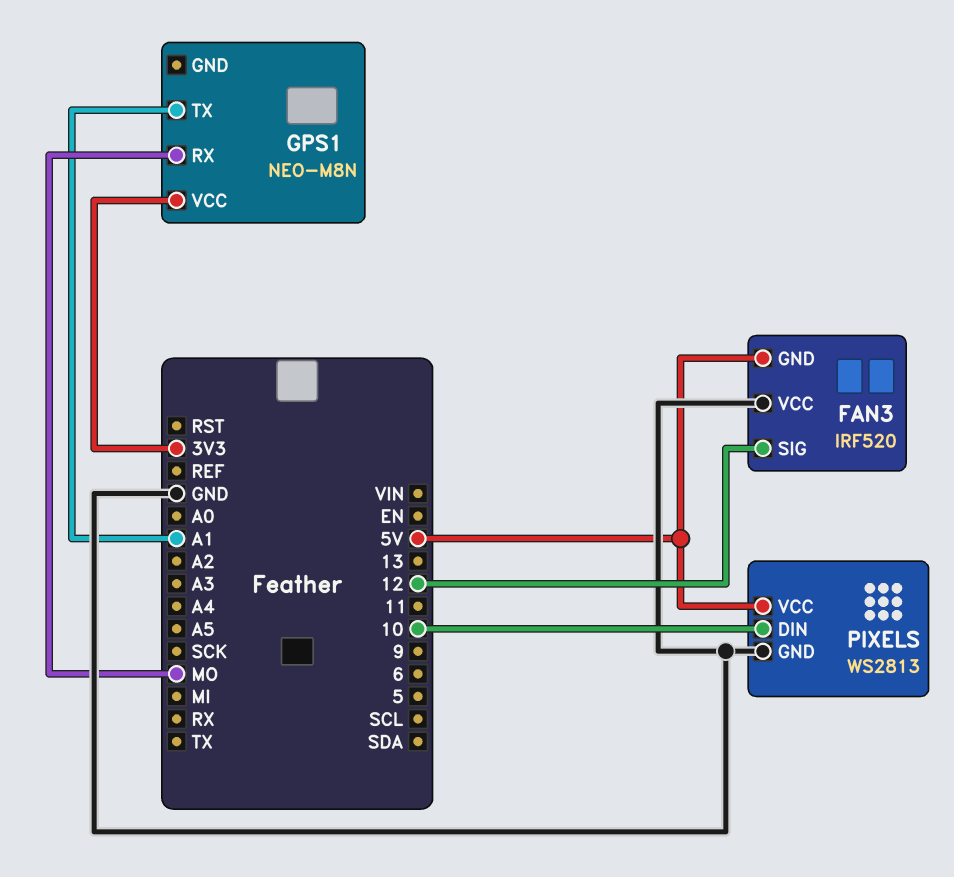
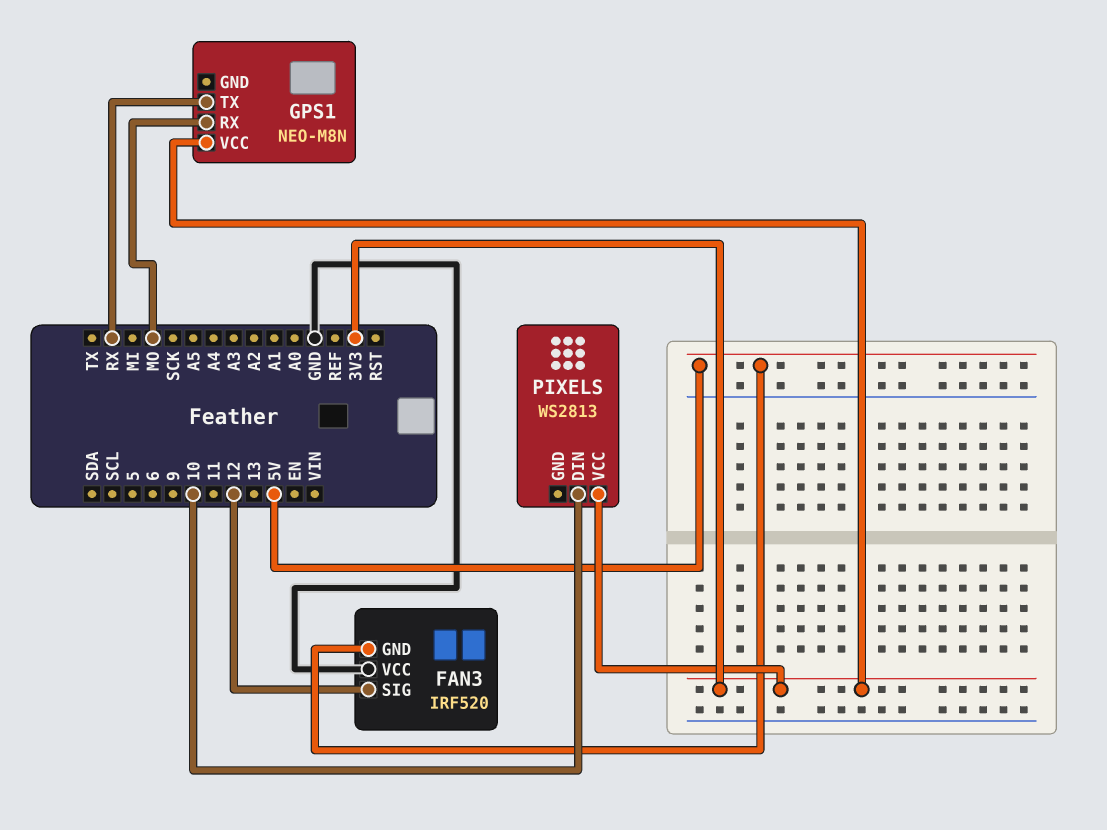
GPS1 pin TX: A1 -> RX
PIXELS pin GND: GND -> none
PIXELS pin VCC: 5V -> 3V3

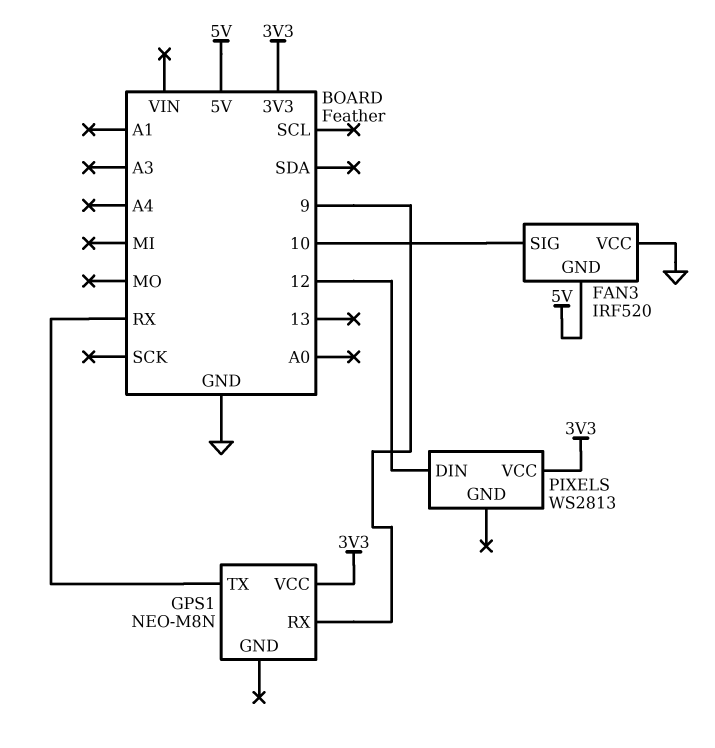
FAN3 pin SIG: 12 -> 10
GPS1 pin RX: MO -> 9
PIXELS pin DIN: 10 -> 12

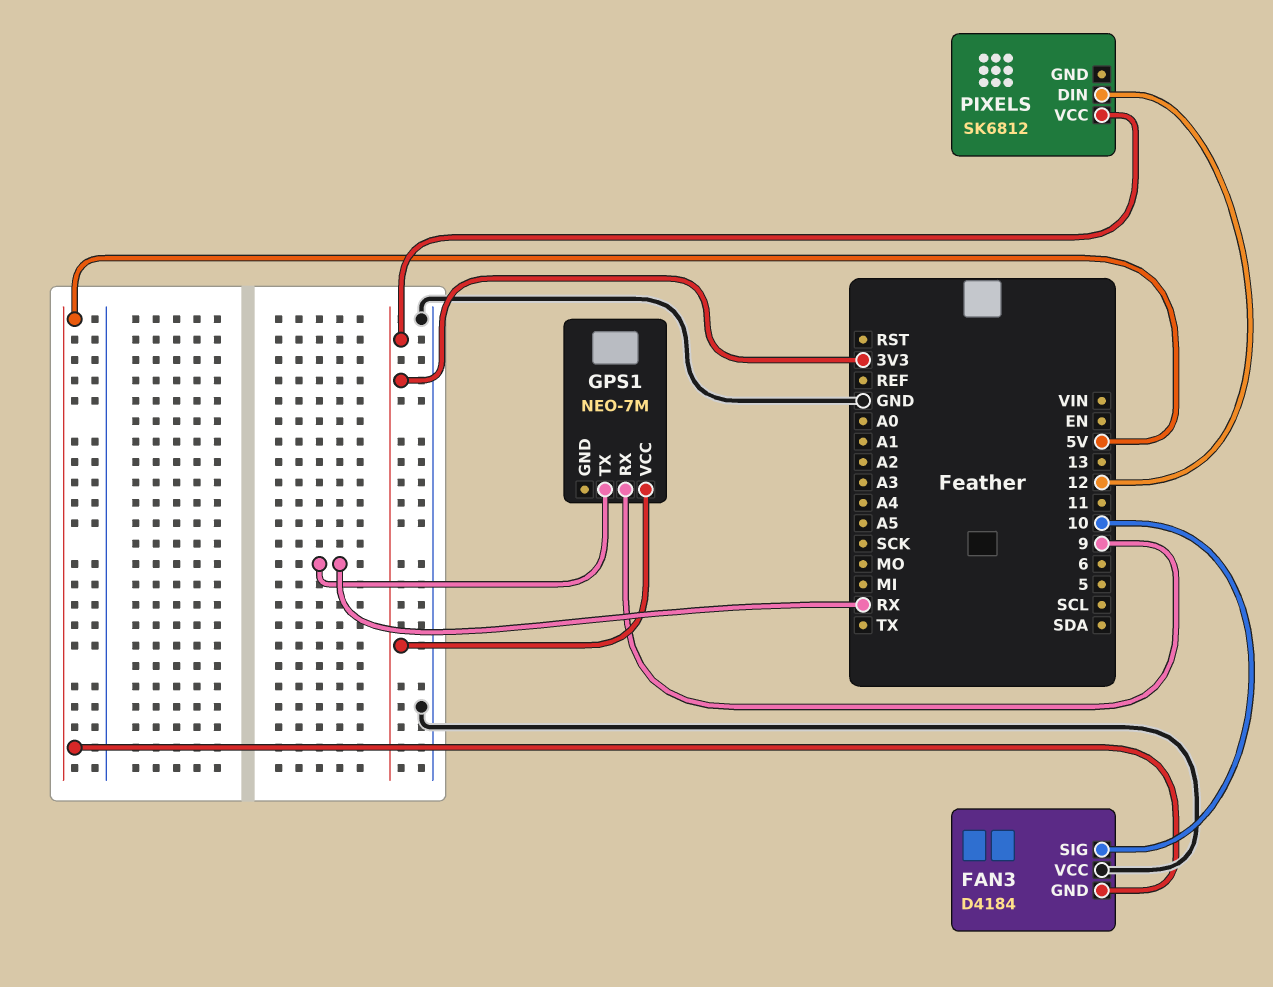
FAN3: IRF520 -> D4184
GPS1: NEO-M8N -> NEO-7M
PIXELS: WS2813 -> SK6812

